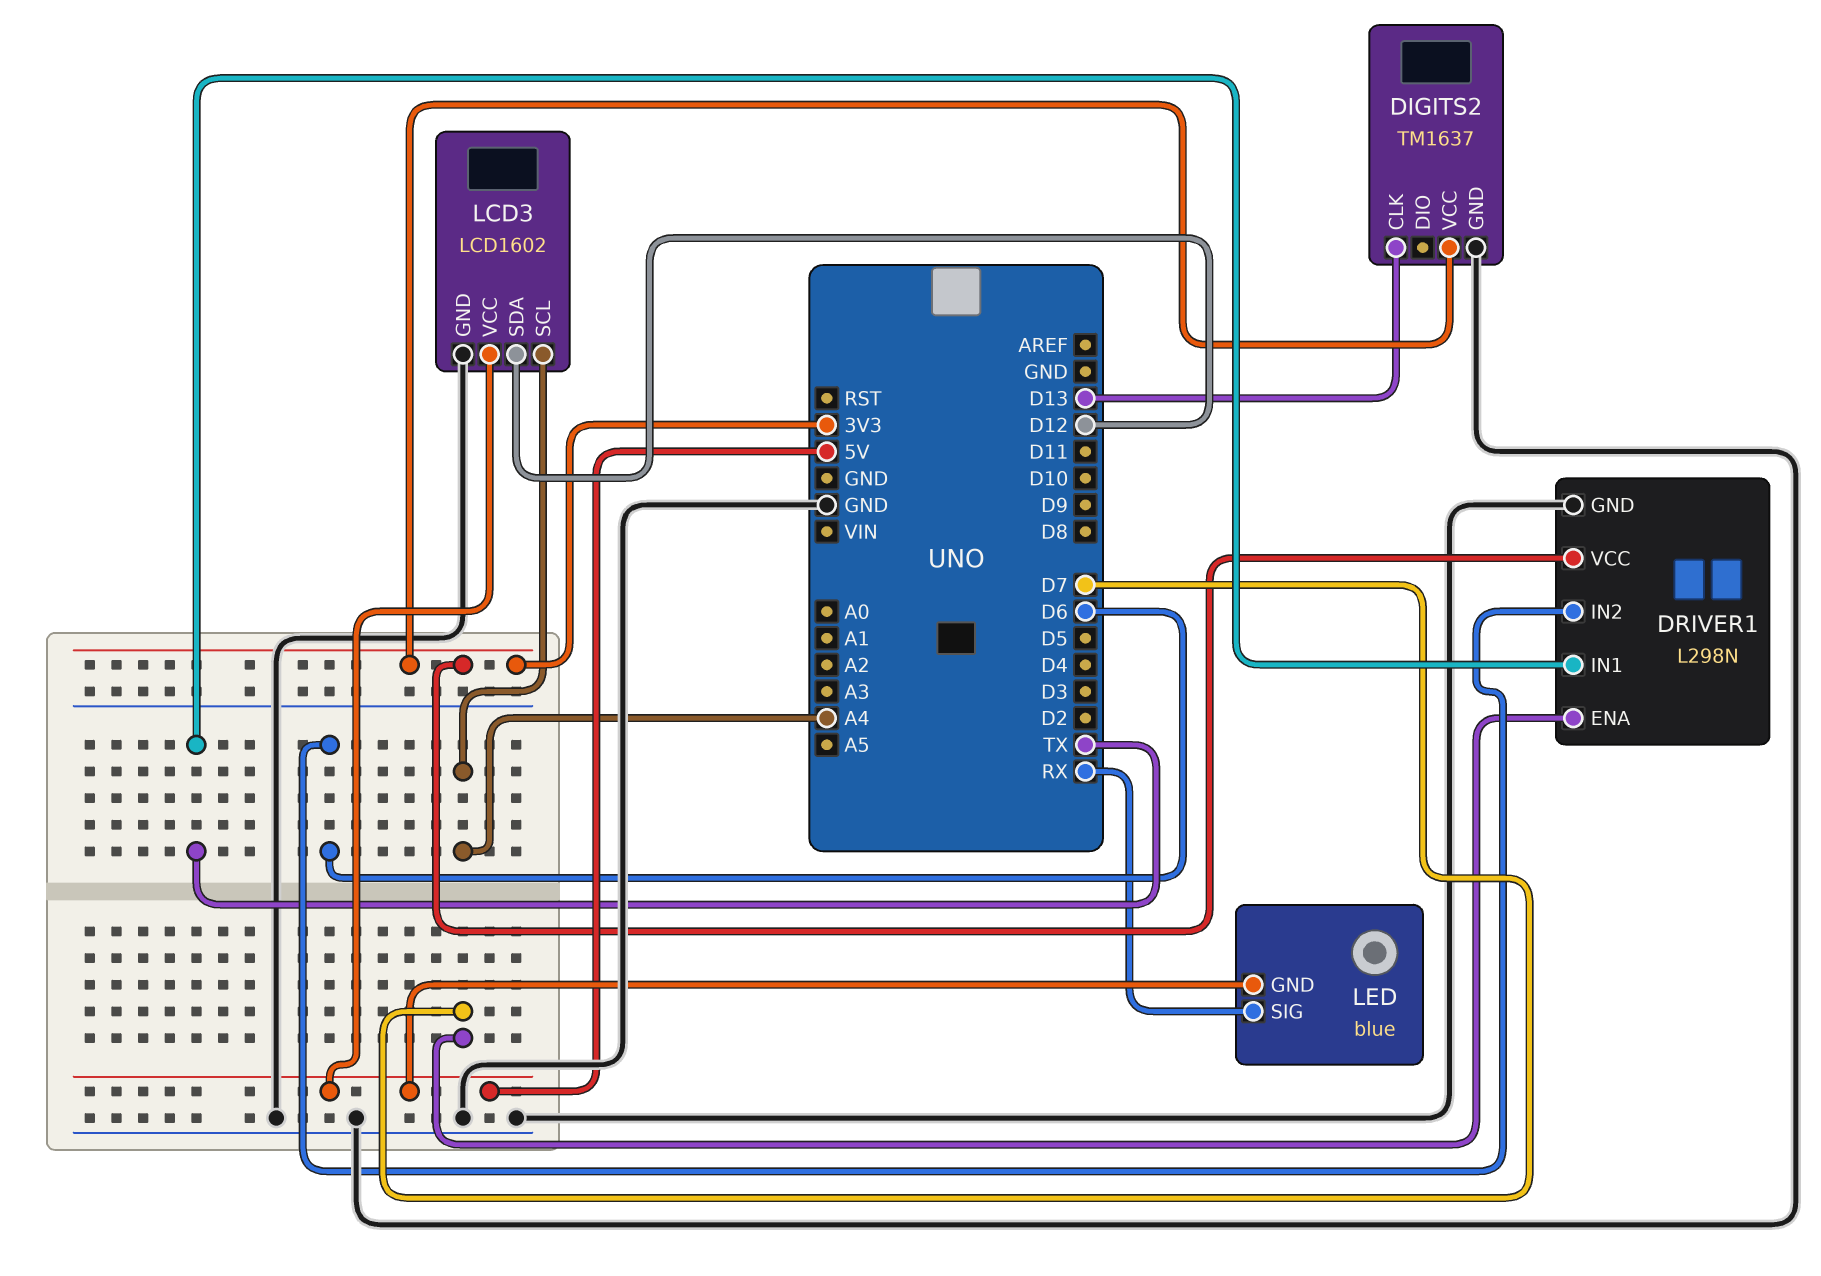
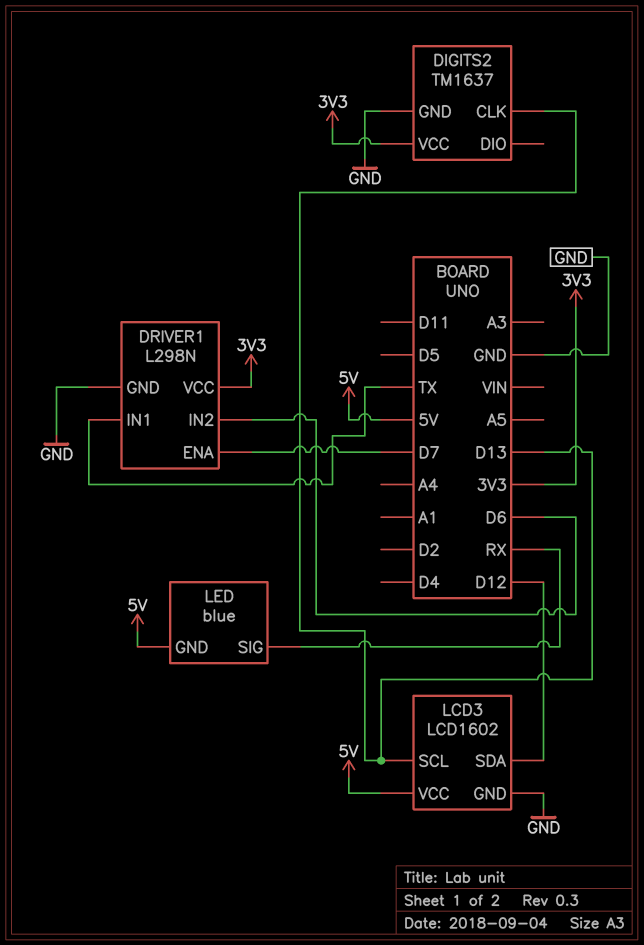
LCD3 pin SCL: A4 -> D13

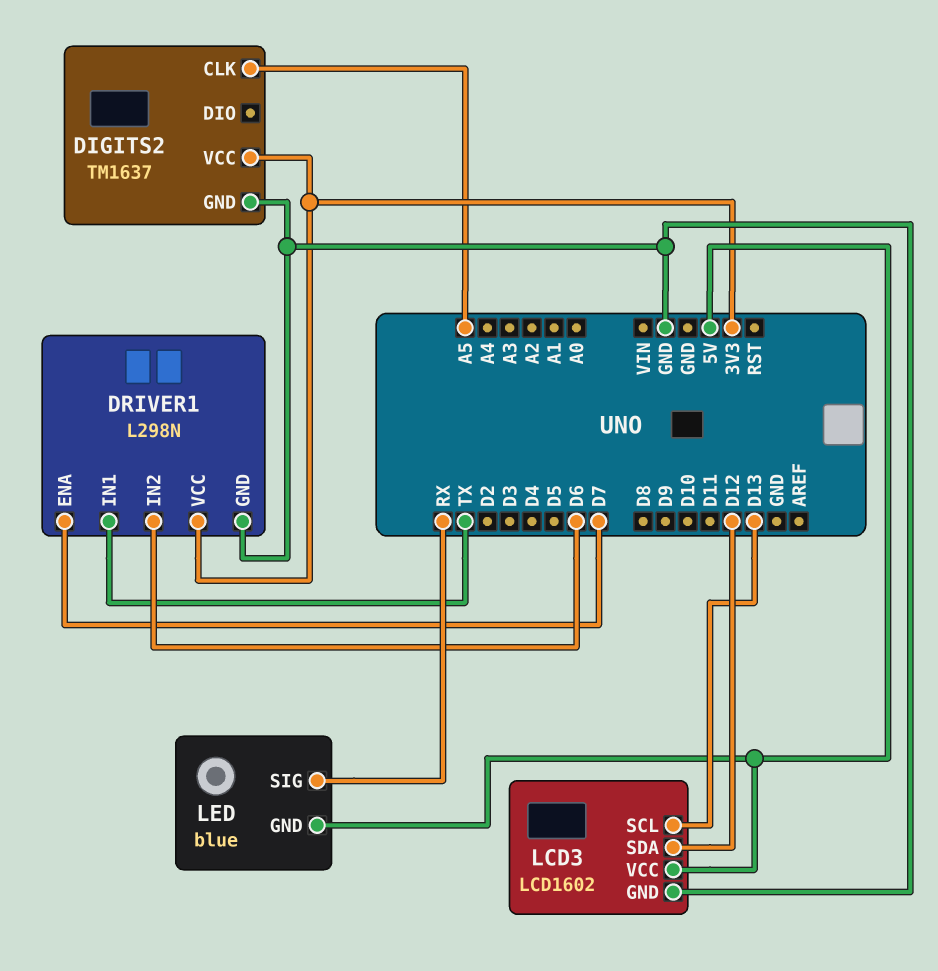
DIGITS2 pin CLK: D13 -> A5

